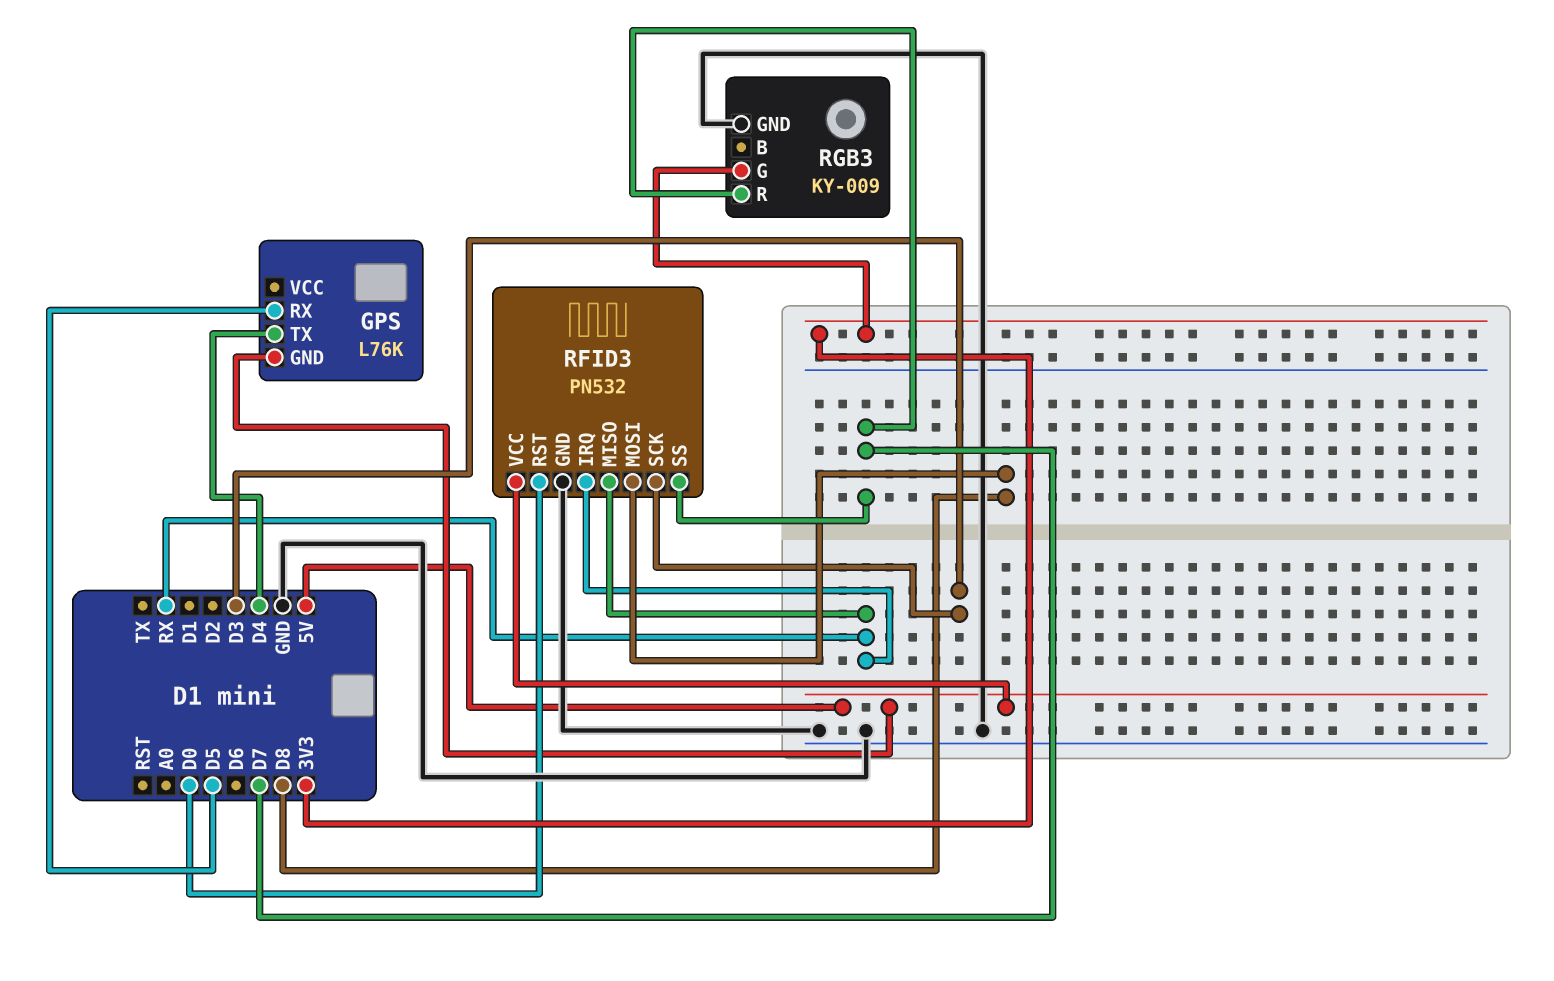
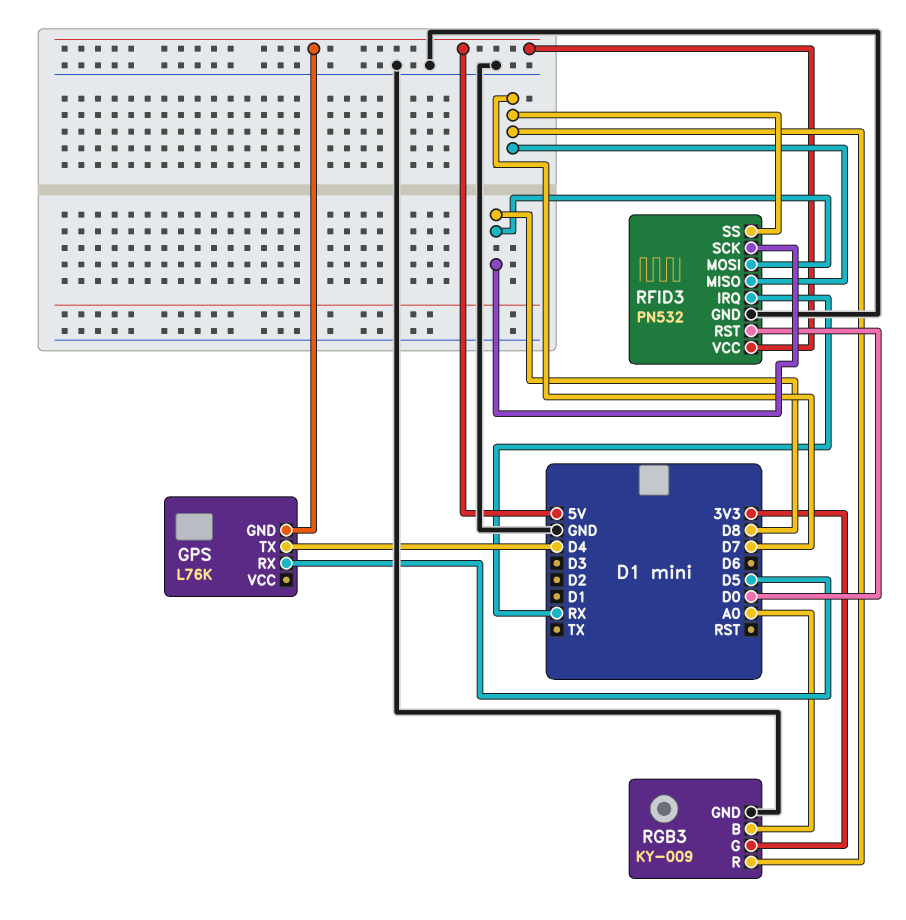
RFID3 pin MISO: RX -> D7
RFID3 pin SCK: D3 -> D8
RGB3 pin B: none -> A0

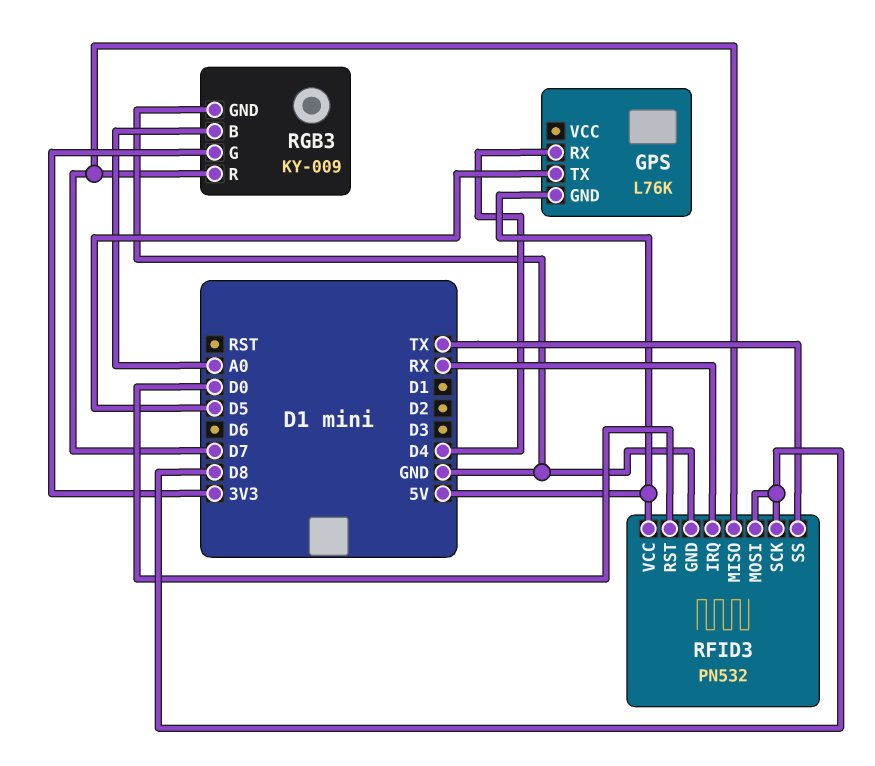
GPS pin RX: D5 -> D4
GPS pin TX: D4 -> D5
RFID3 pin SS: D7 -> TX

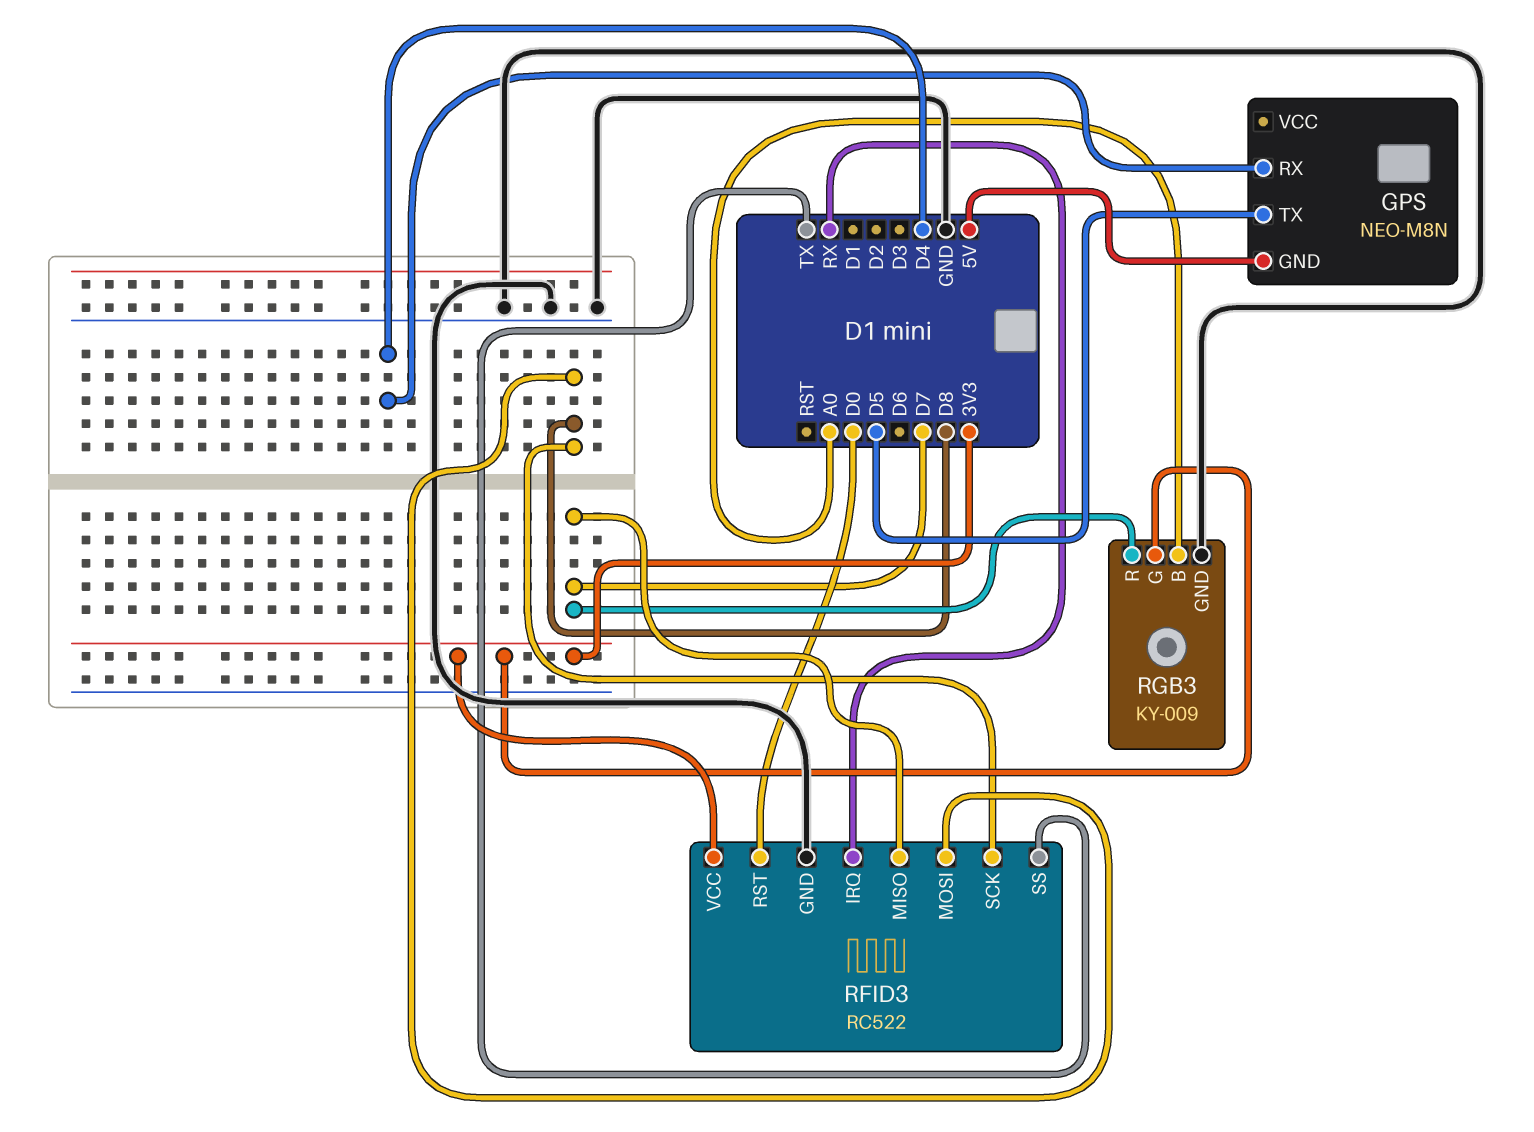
GPS: L76K -> NEO-M8N
RFID3: PN532 -> RC522
RFID3 pin VCC: 5V -> 3V3

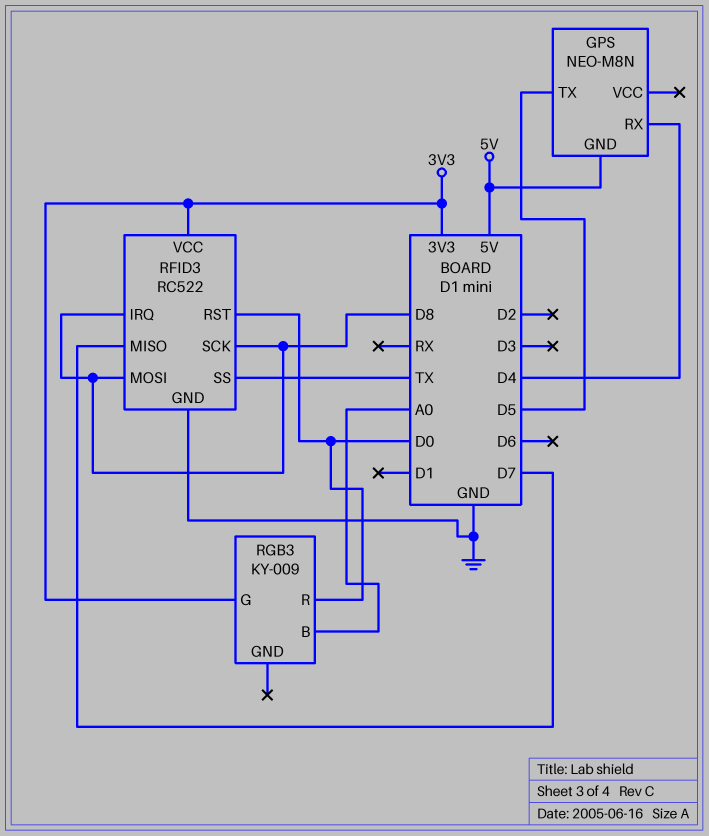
RFID3 pin IRQ: RX -> D8
RGB3 pin GND: GND -> none
RGB3 pin R: D7 -> D0

